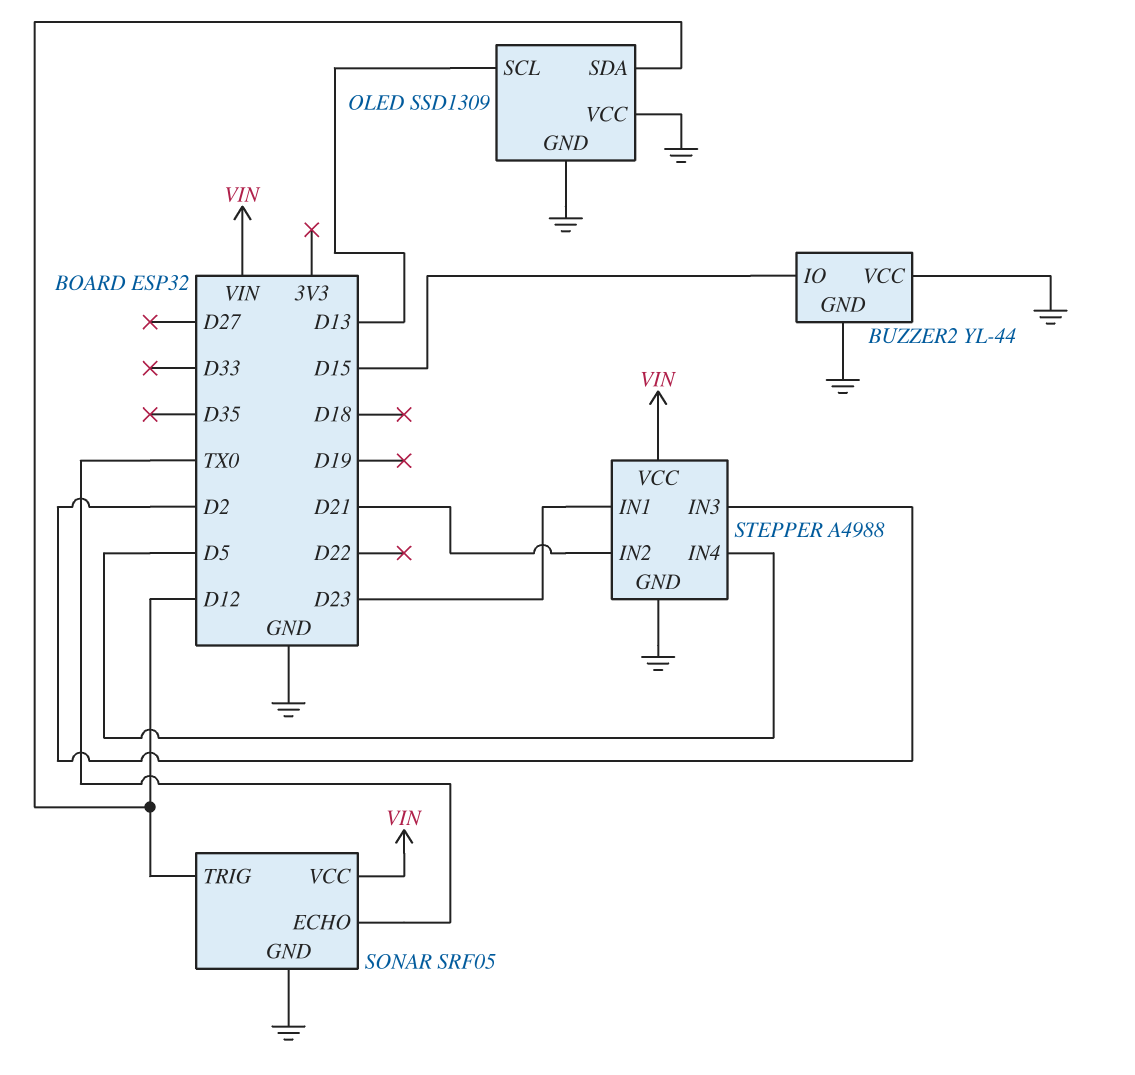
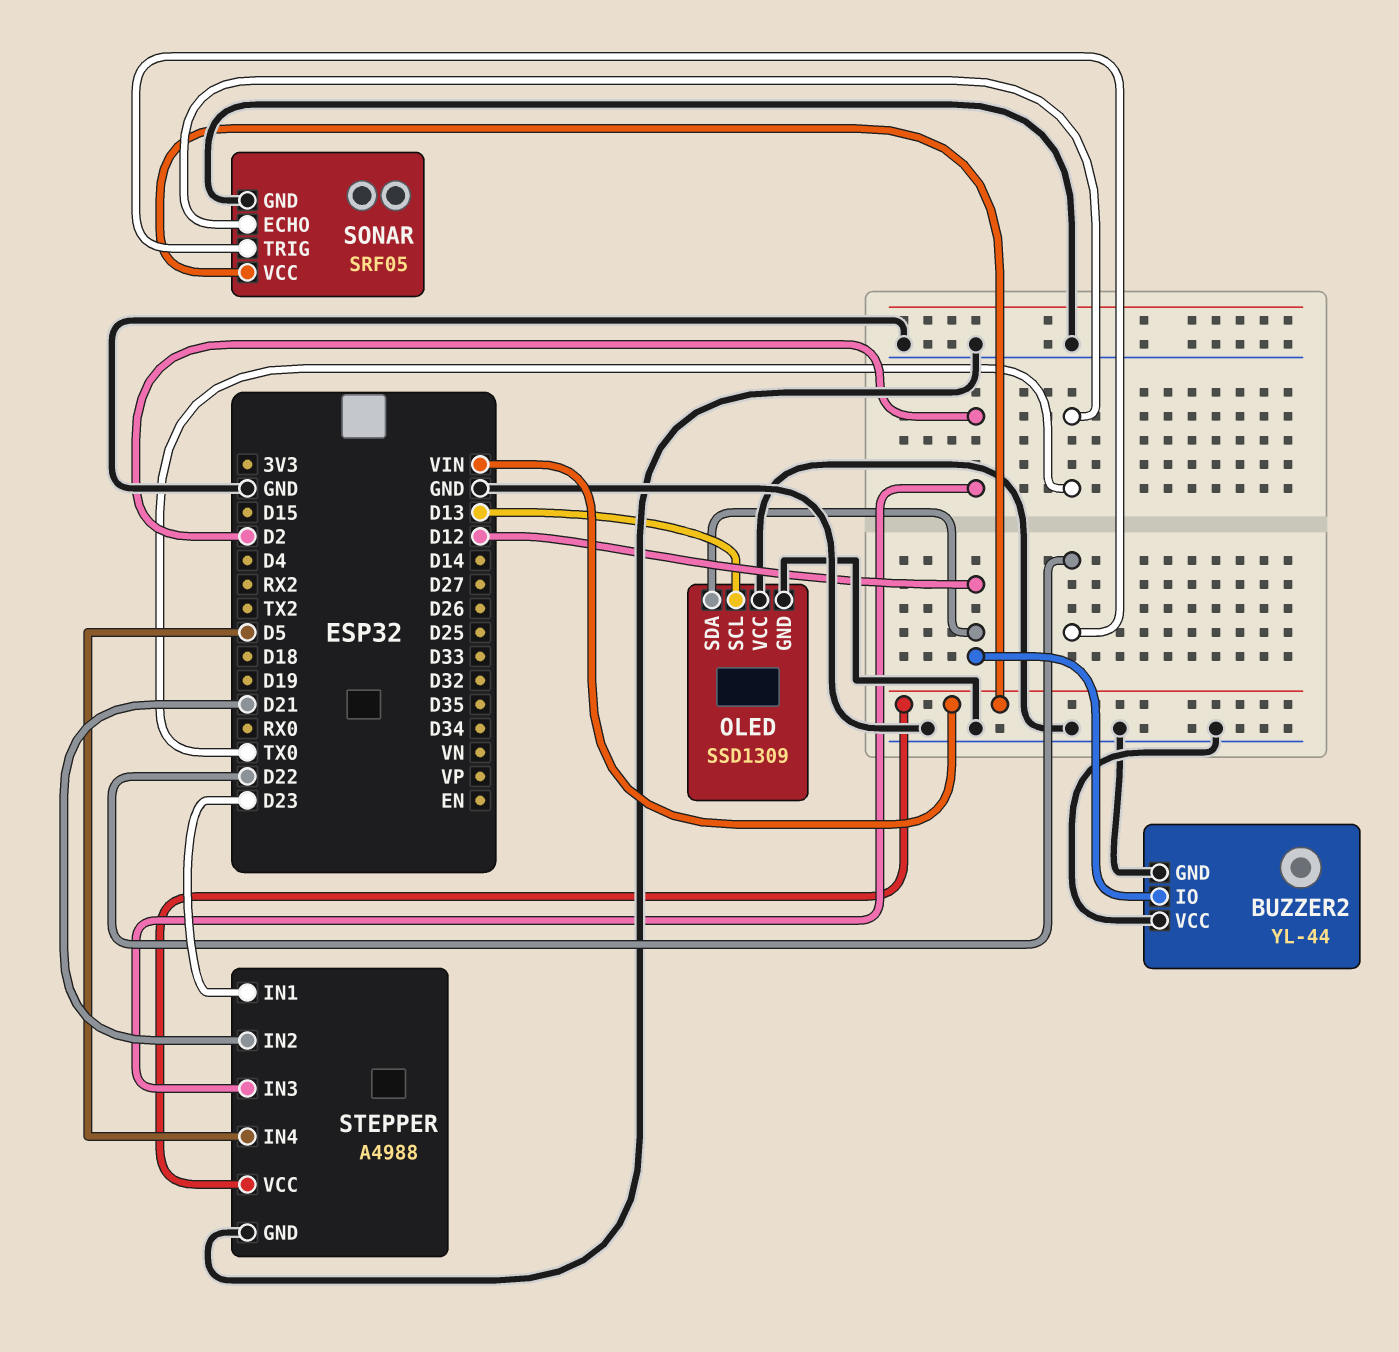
BUZZER2 pin IO: D15 -> D12
SONAR pin TRIG: D12 -> D22

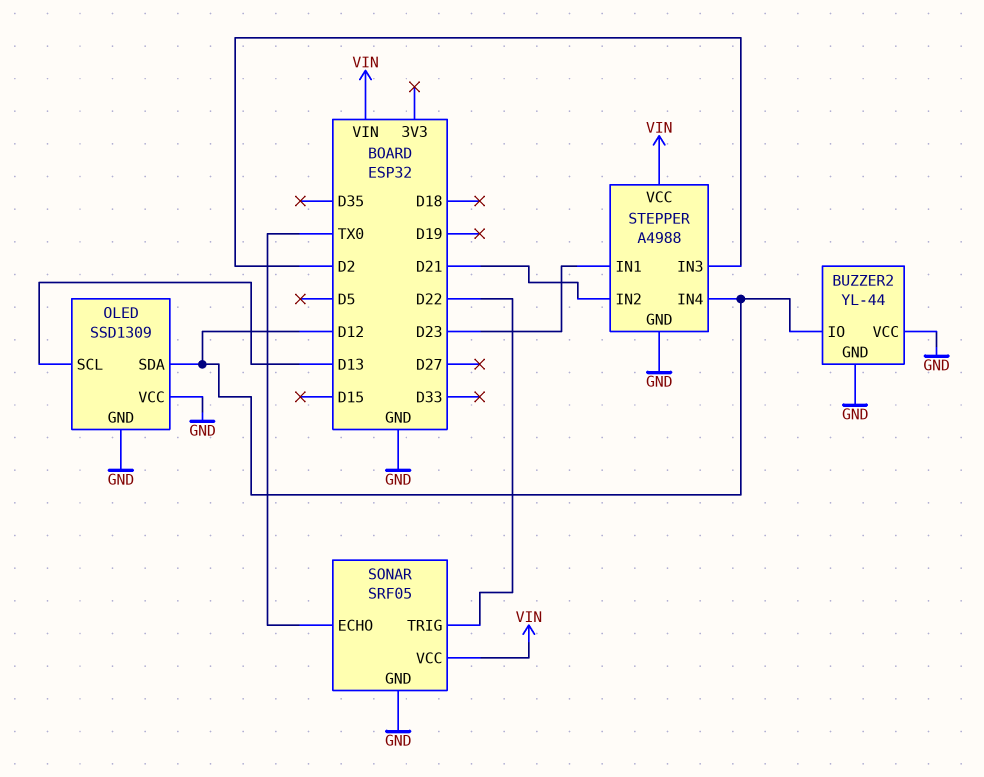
STEPPER pin IN4: D5 -> D12

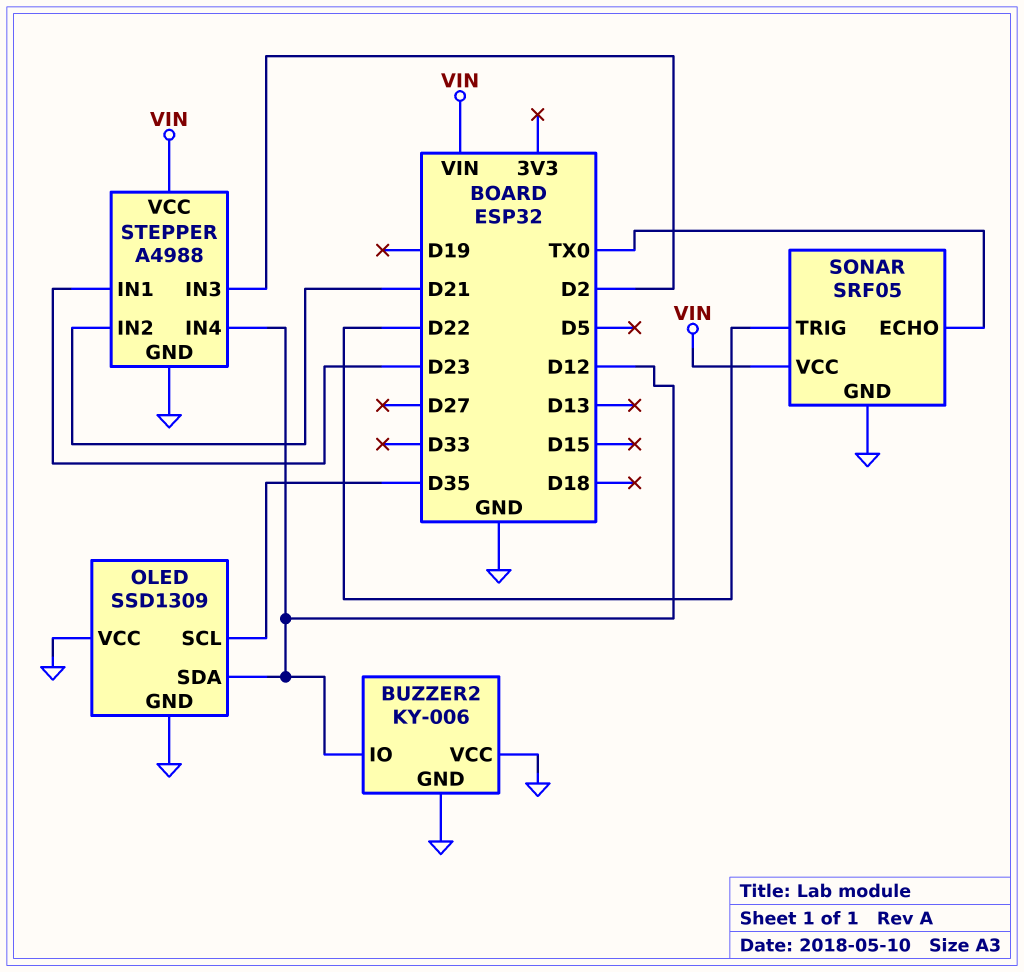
BUZZER2: YL-44 -> KY-006
OLED pin SCL: D13 -> D35

